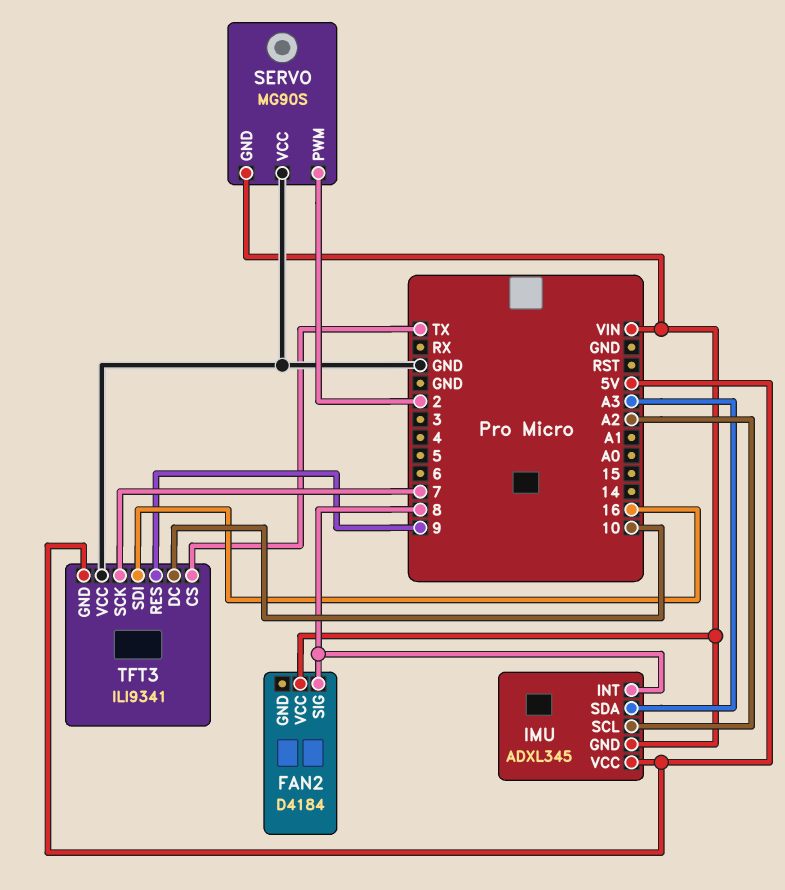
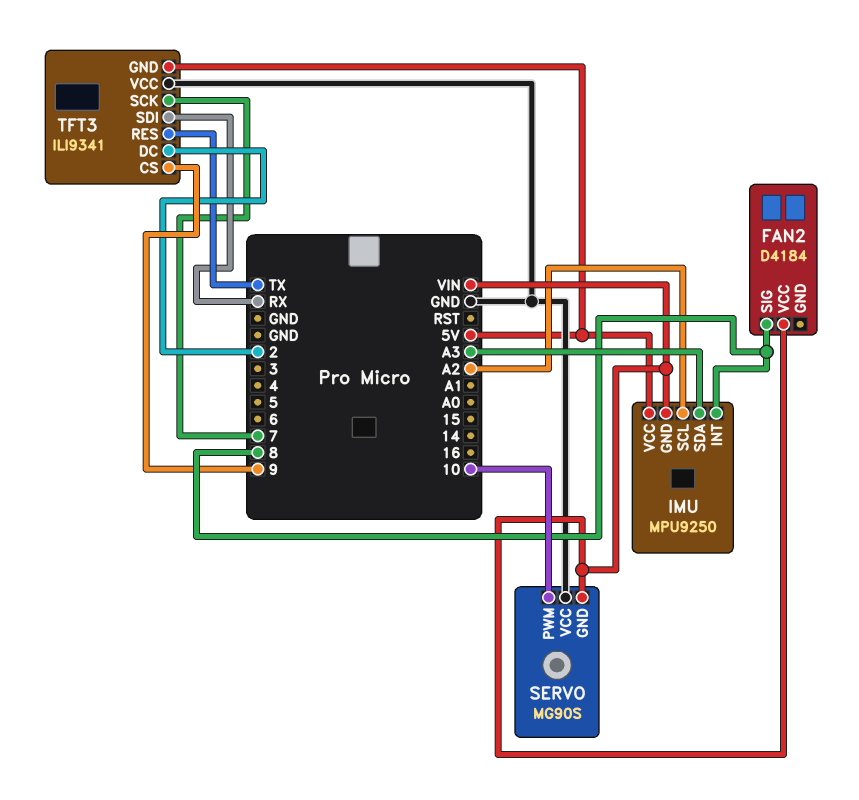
IMU: ADXL345 -> MPU9250
SERVO pin PWM: 2 -> 10
TFT3 pin CS: TX -> 9
TFT3 pin DC: 10 -> 2
TFT3 pin RES: 9 -> TX
TFT3 pin SDI: 16 -> RX

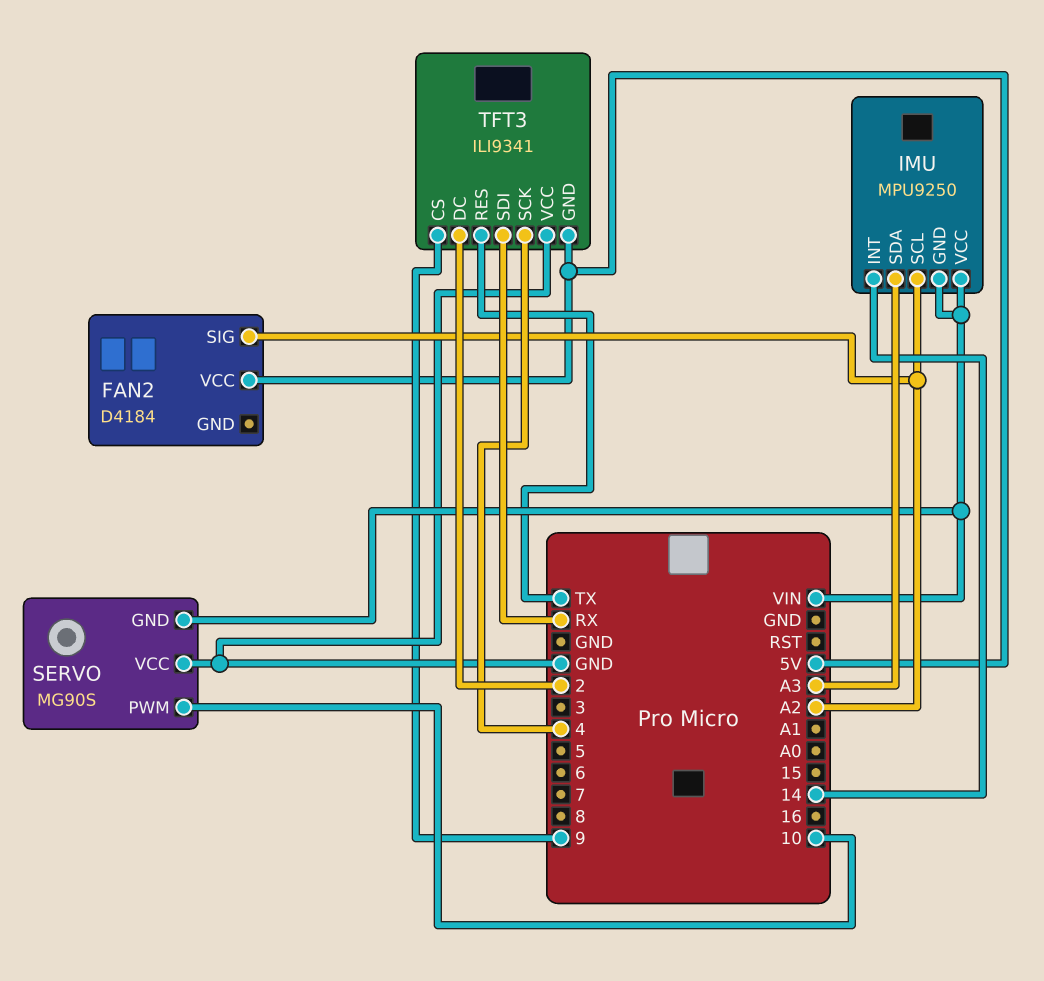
FAN2 pin SIG: 8 -> A2
FAN2 pin VCC: VIN -> 5V
IMU pin INT: 8 -> 14
IMU pin VCC: 5V -> VIN
TFT3 pin SCK: 7 -> 4

